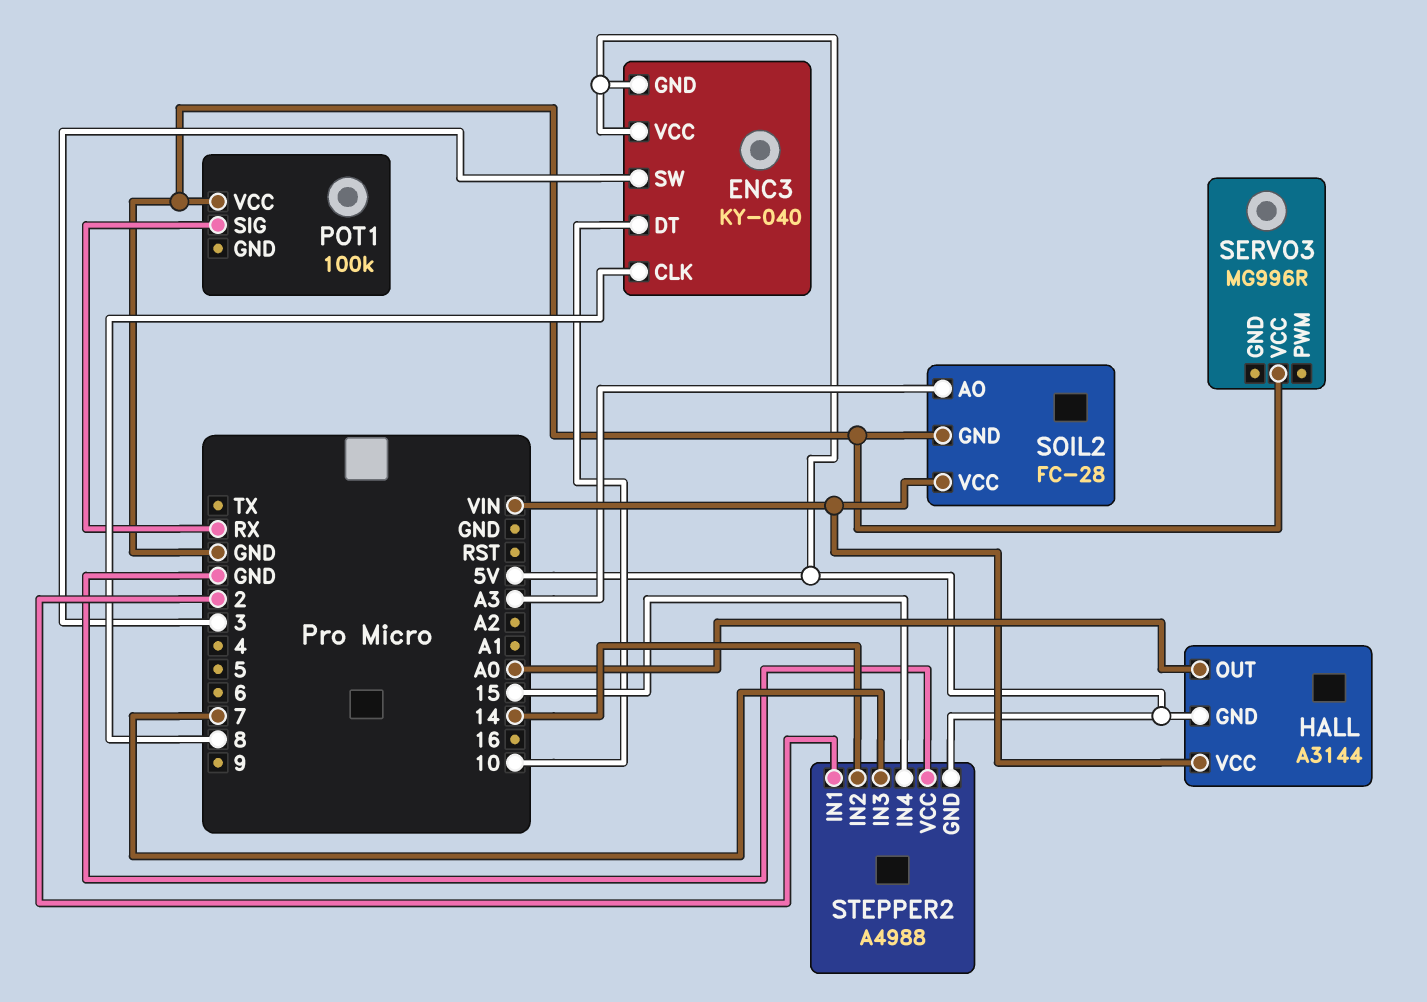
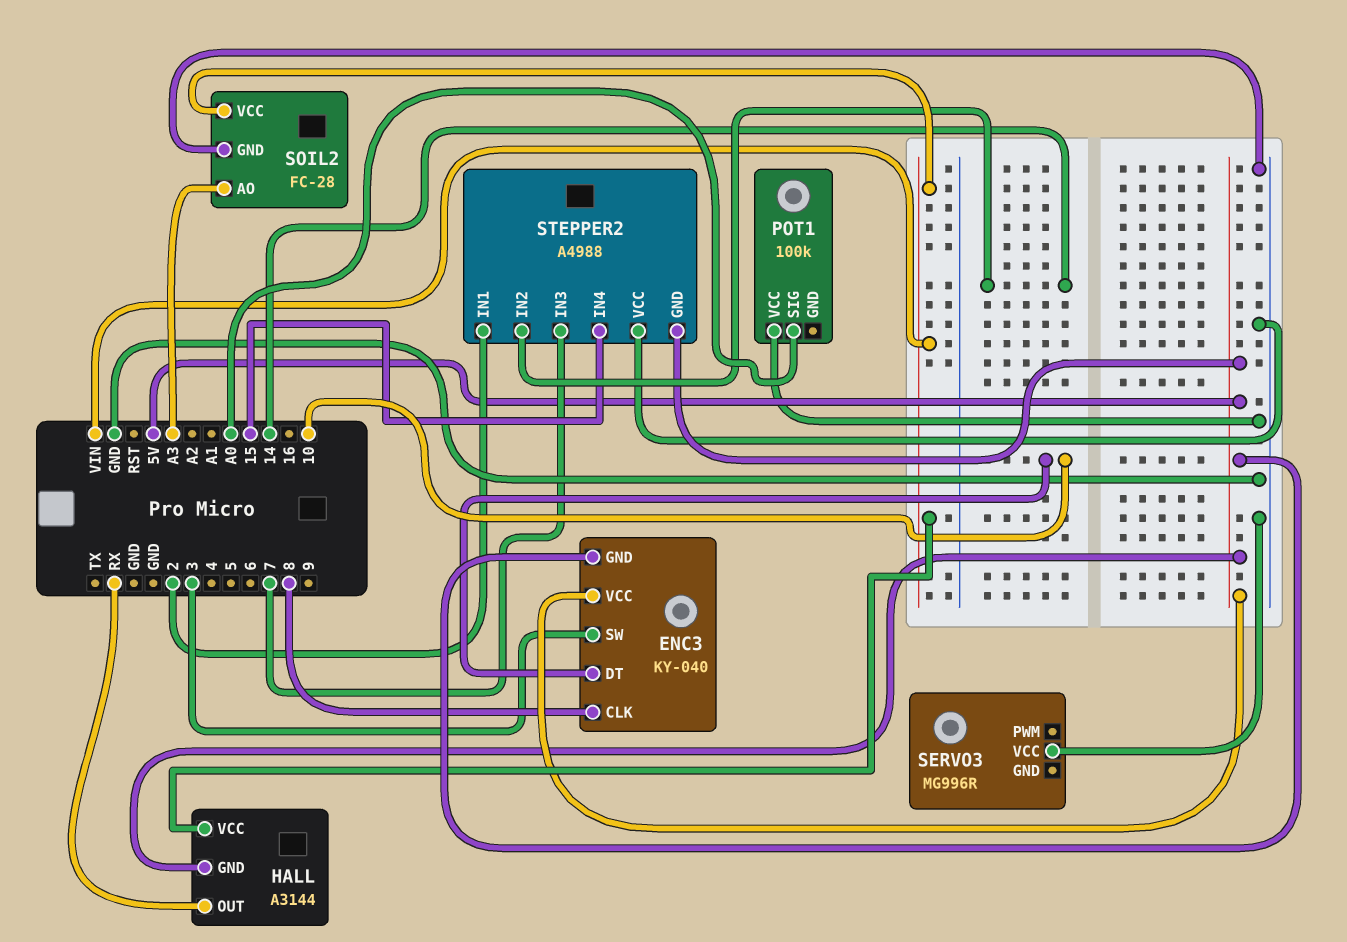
HALL pin OUT: A0 -> RX
POT1 pin SIG: RX -> A0

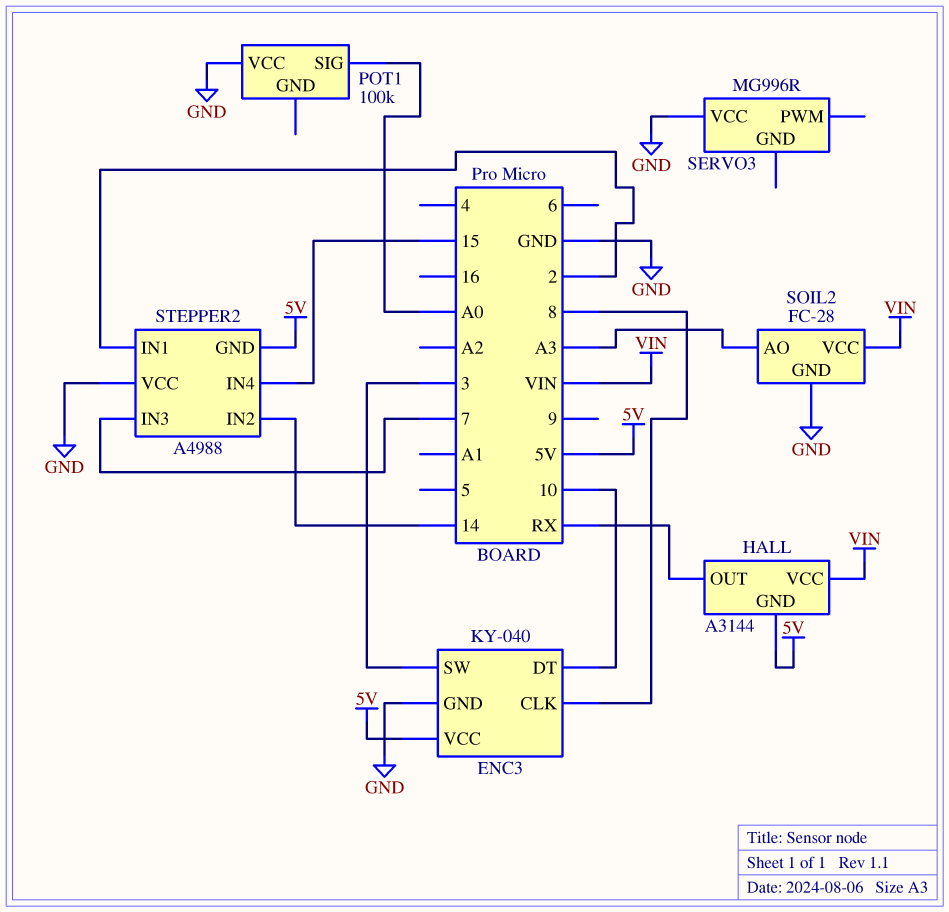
ENC3 pin GND: 5V -> GND

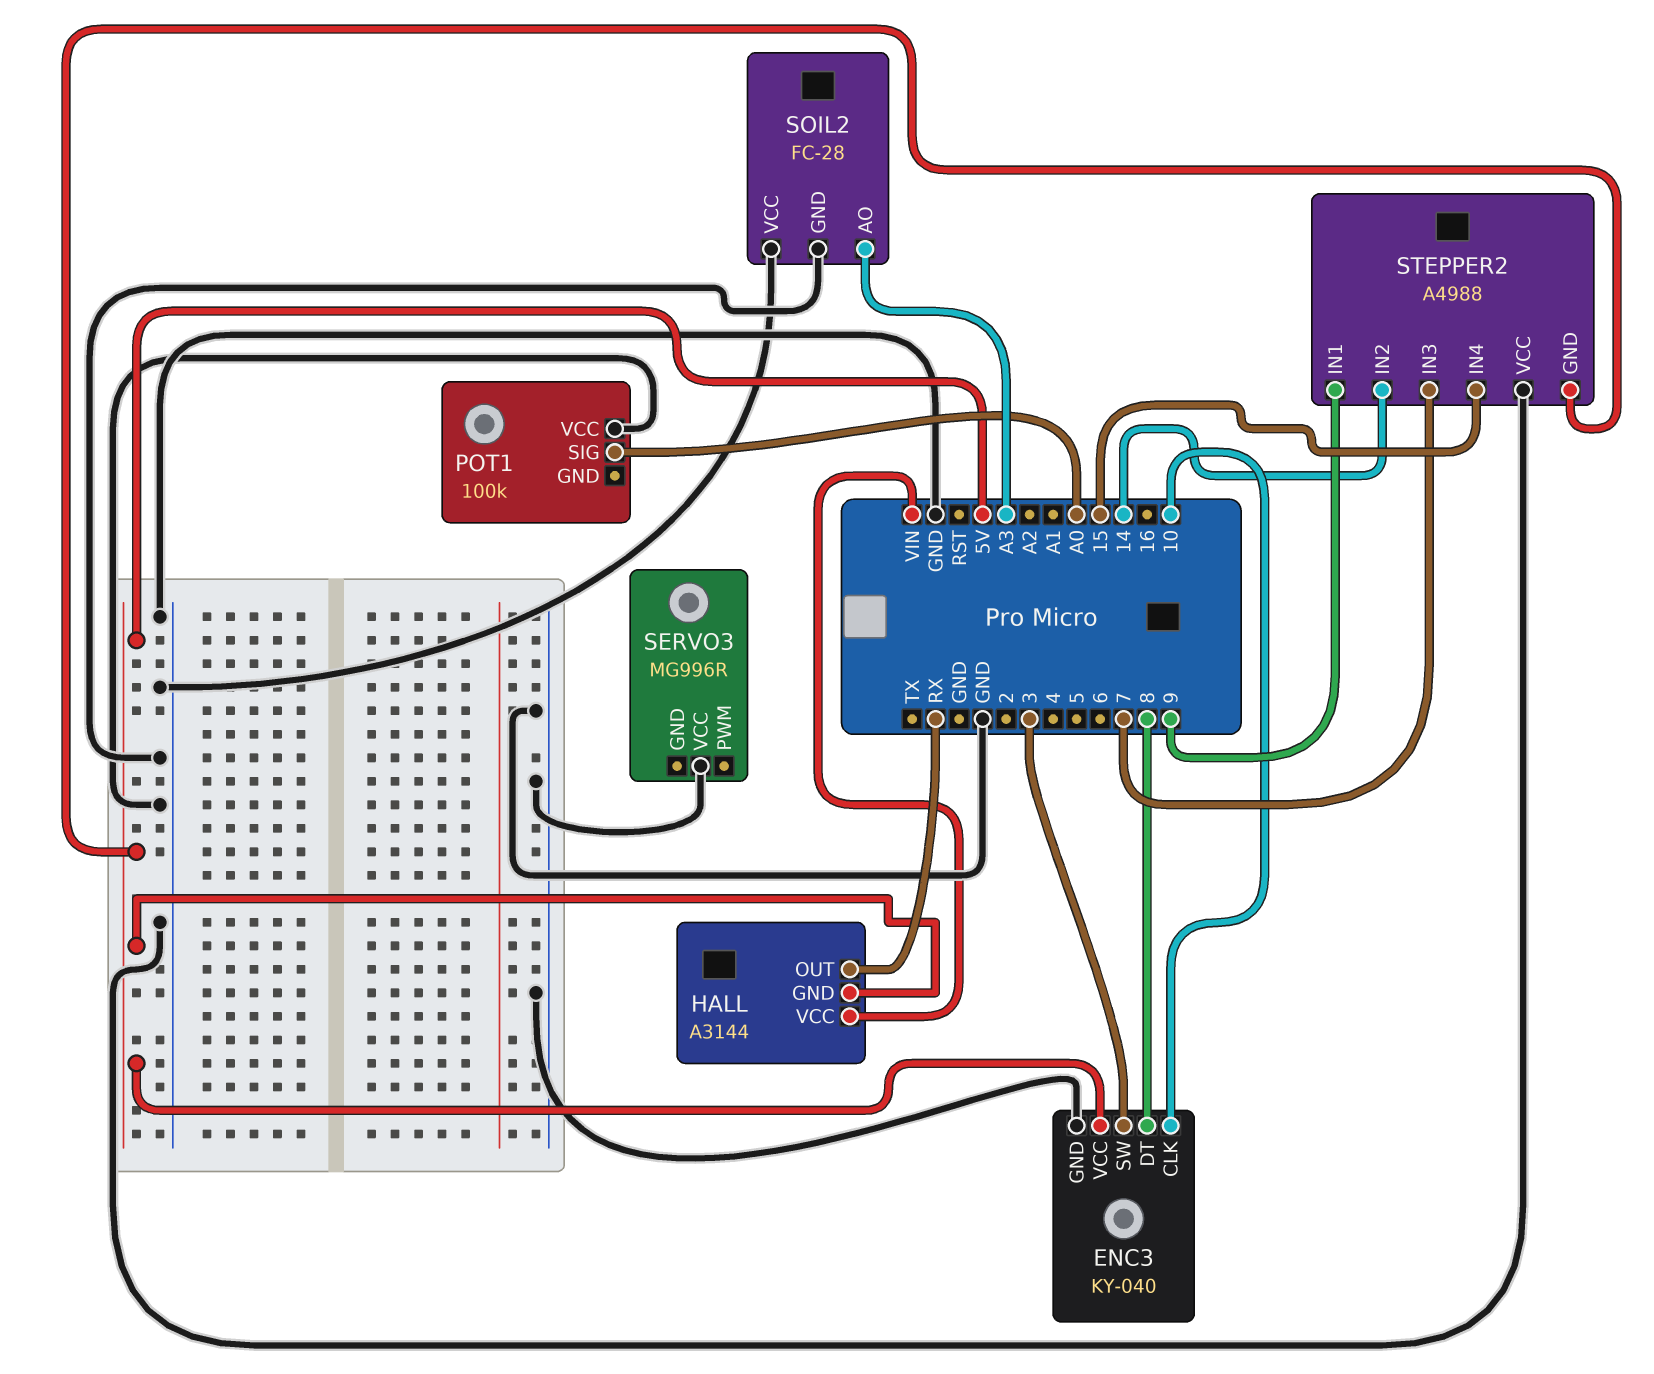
ENC3 pin CLK: 8 -> 10
ENC3 pin DT: 10 -> 8
SOIL2 pin VCC: VIN -> GND
STEPPER2 pin IN1: 2 -> 9

